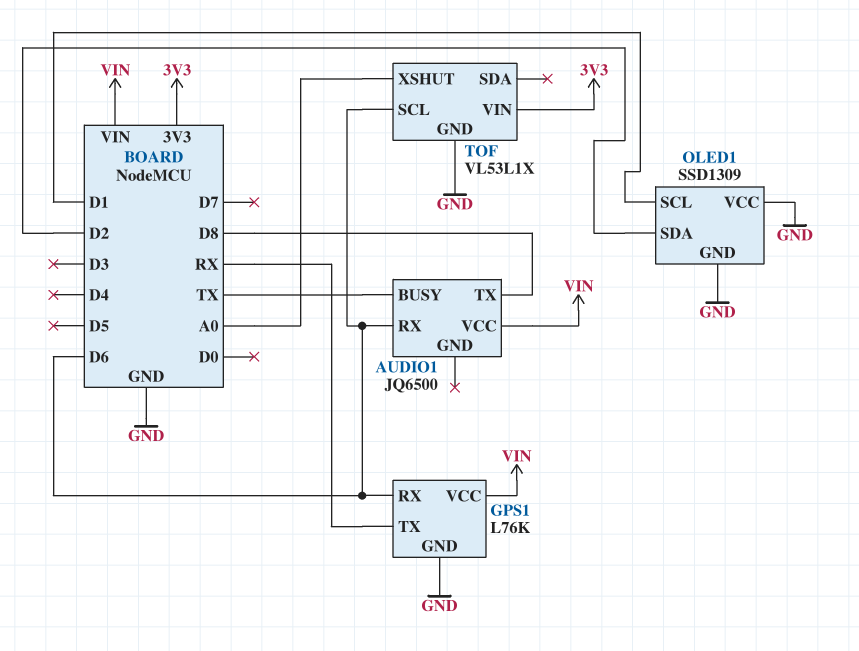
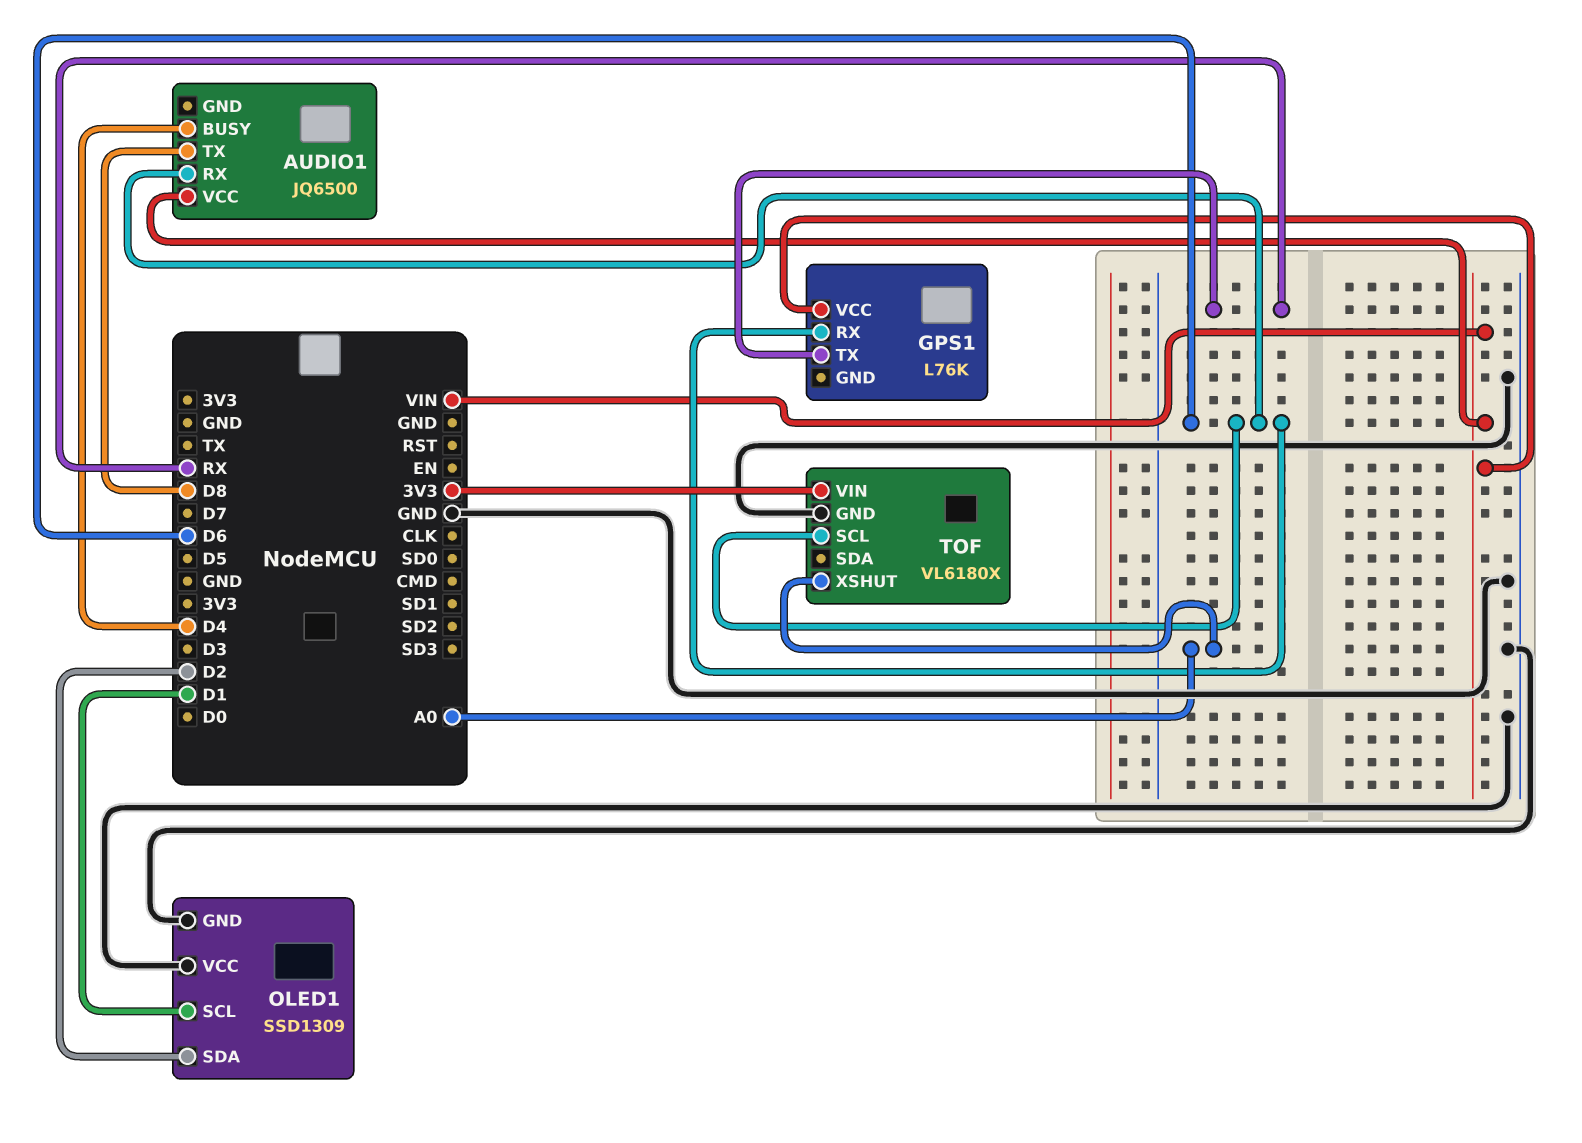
AUDIO1 pin BUSY: TX -> D4
GPS1 pin GND: GND -> none
TOF: VL53L1X -> VL6180X

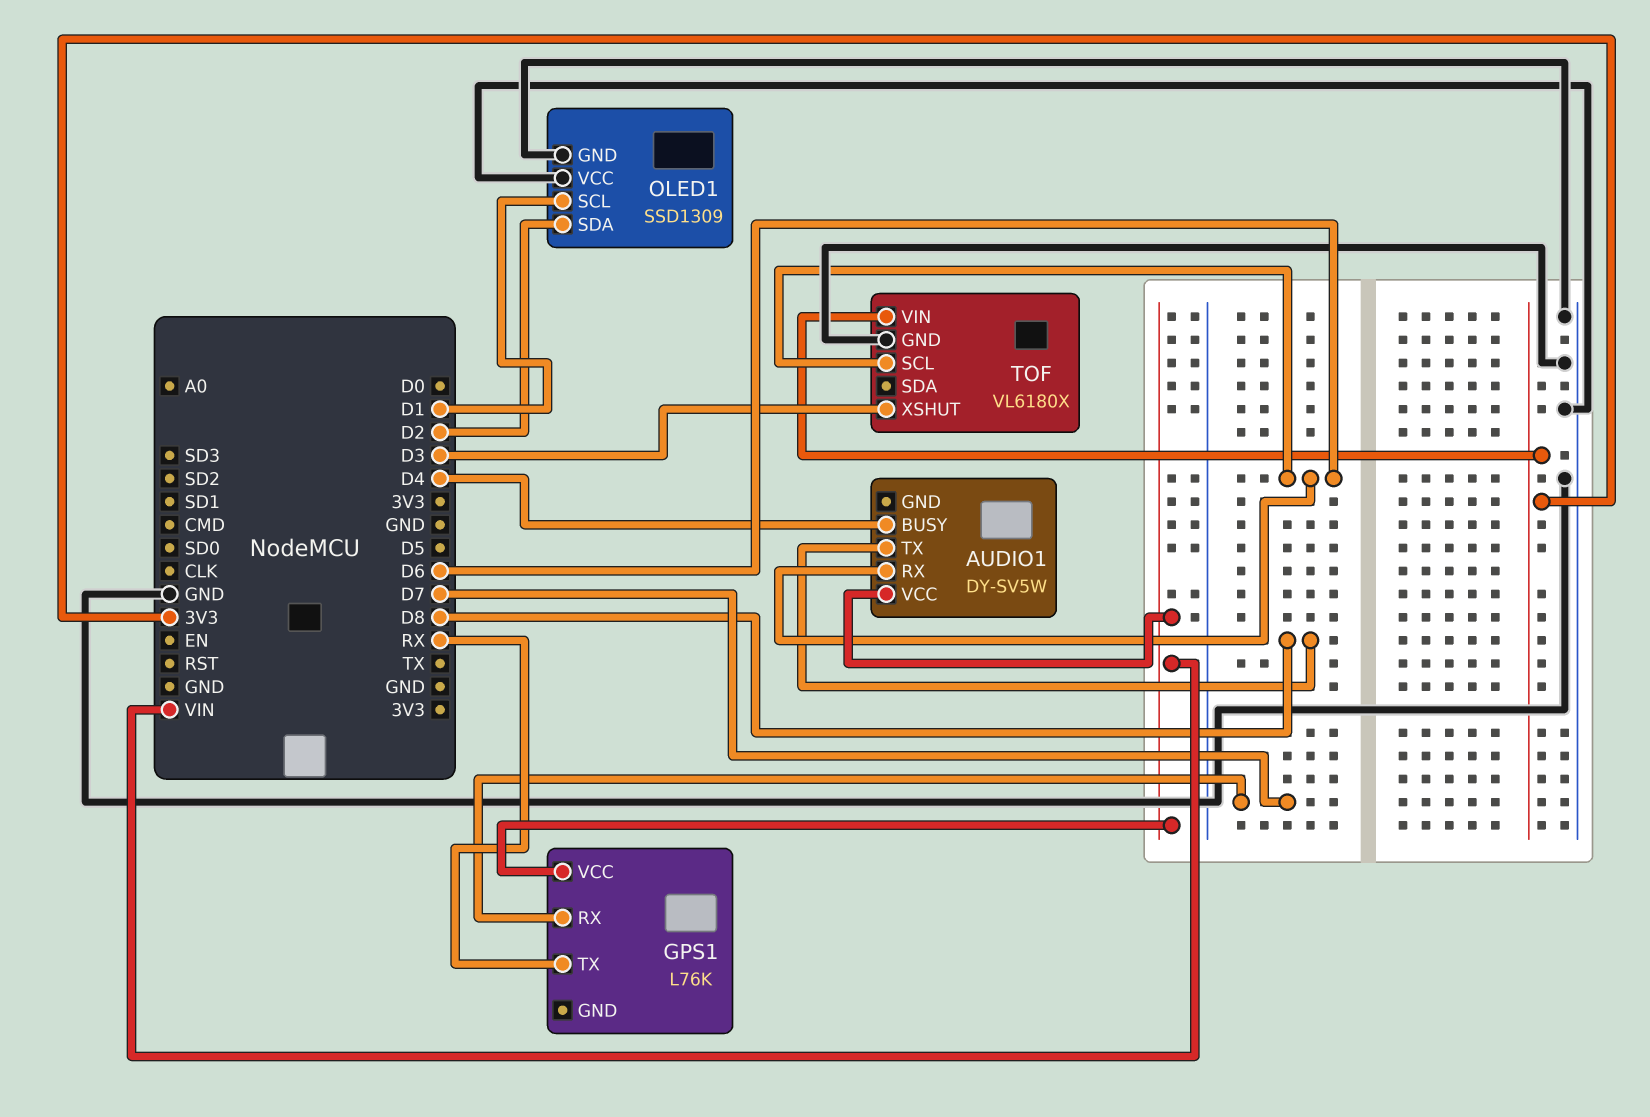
AUDIO1: JQ6500 -> DY-SV5W
GPS1 pin RX: D6 -> D7
TOF pin XSHUT: A0 -> D3

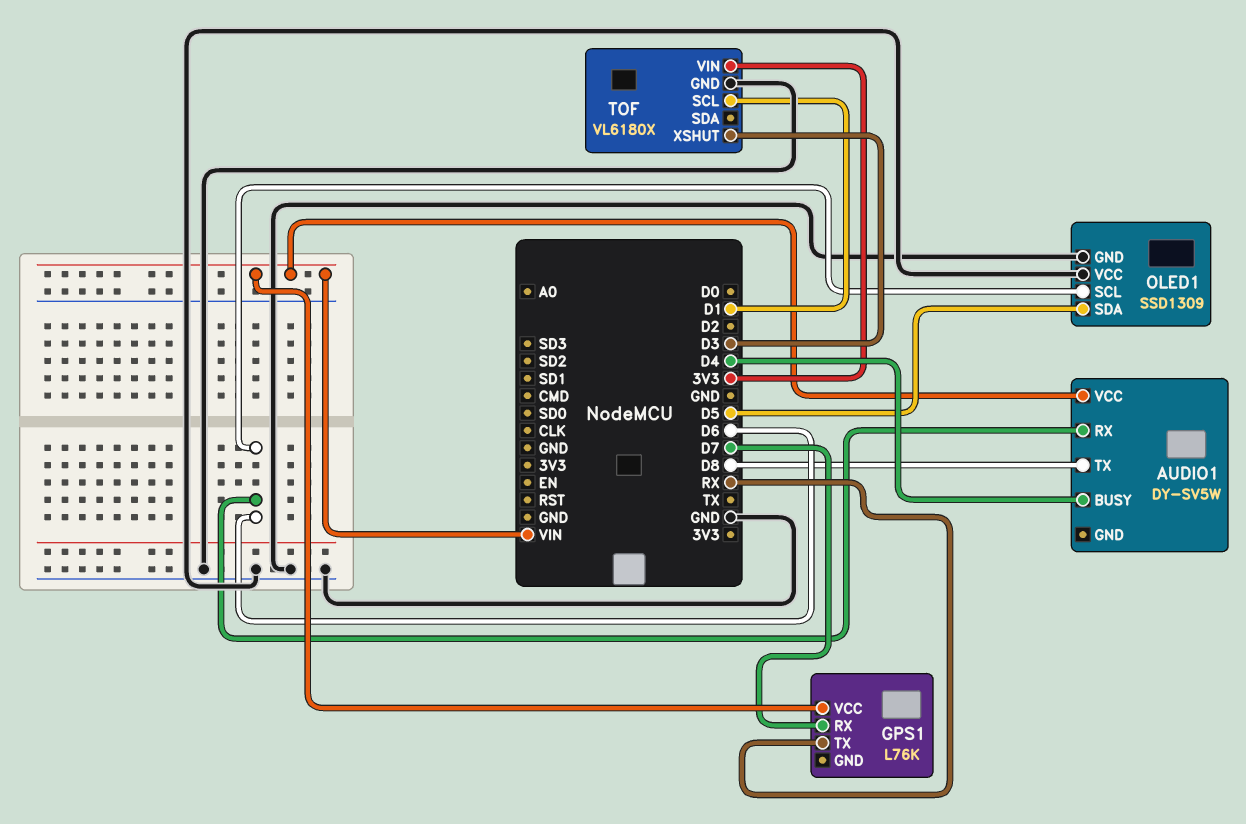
OLED1 pin SCL: D1 -> D6
OLED1 pin SDA: D2 -> D5
TOF pin SCL: D6 -> D1

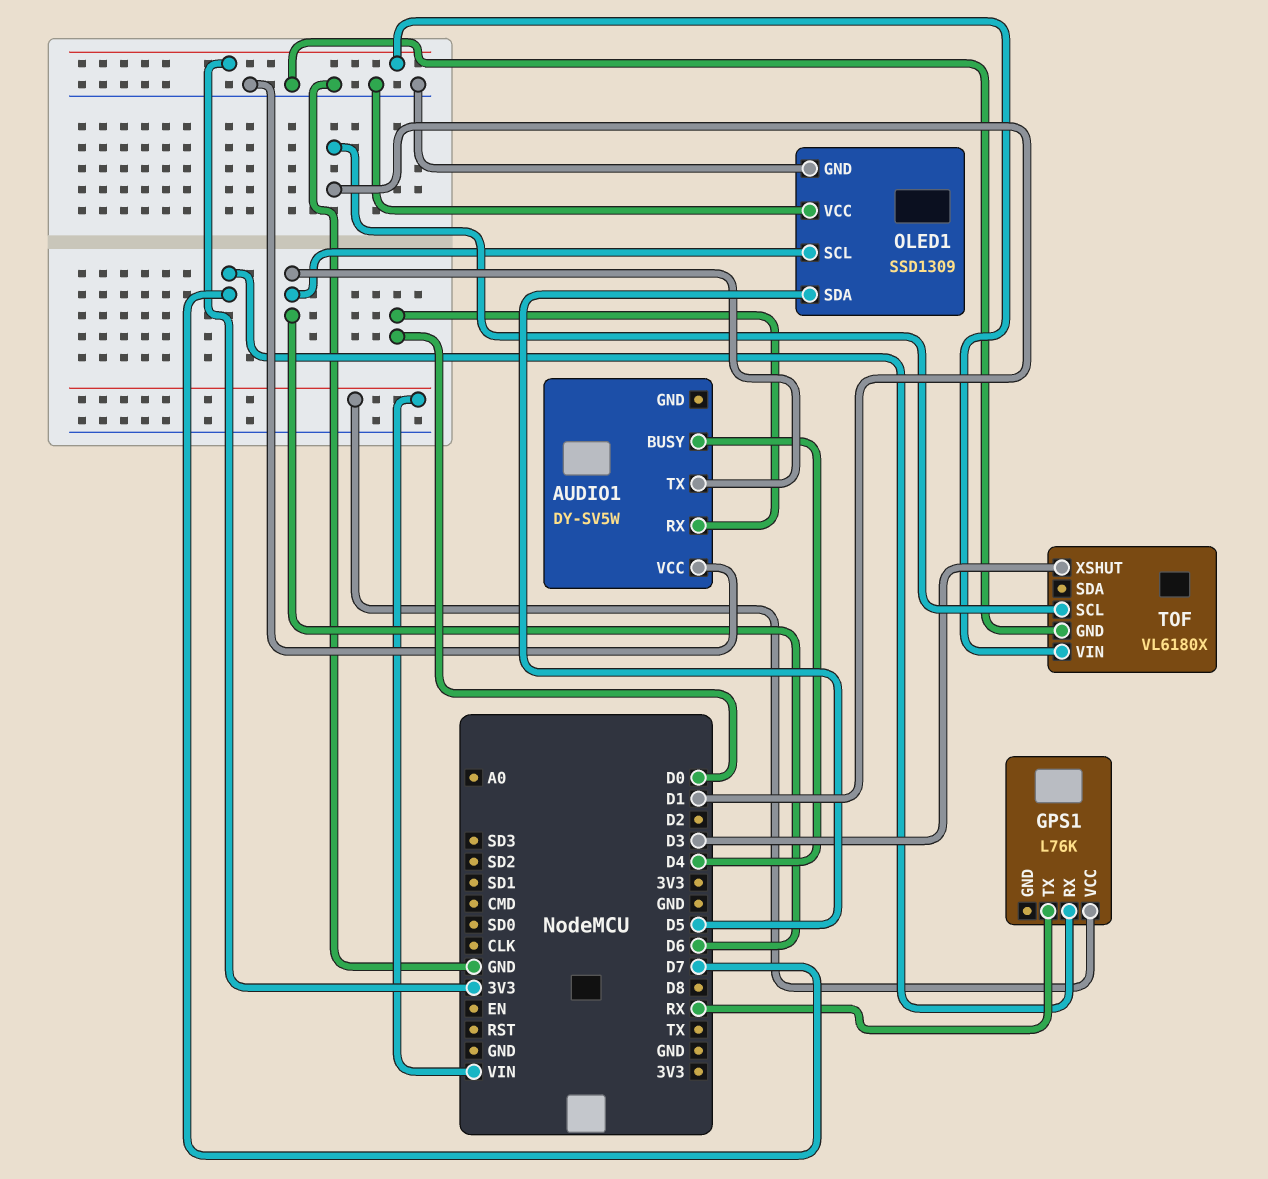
AUDIO1 pin RX: D6 -> D0
AUDIO1 pin TX: D8 -> D6
AUDIO1 pin VCC: VIN -> GND

